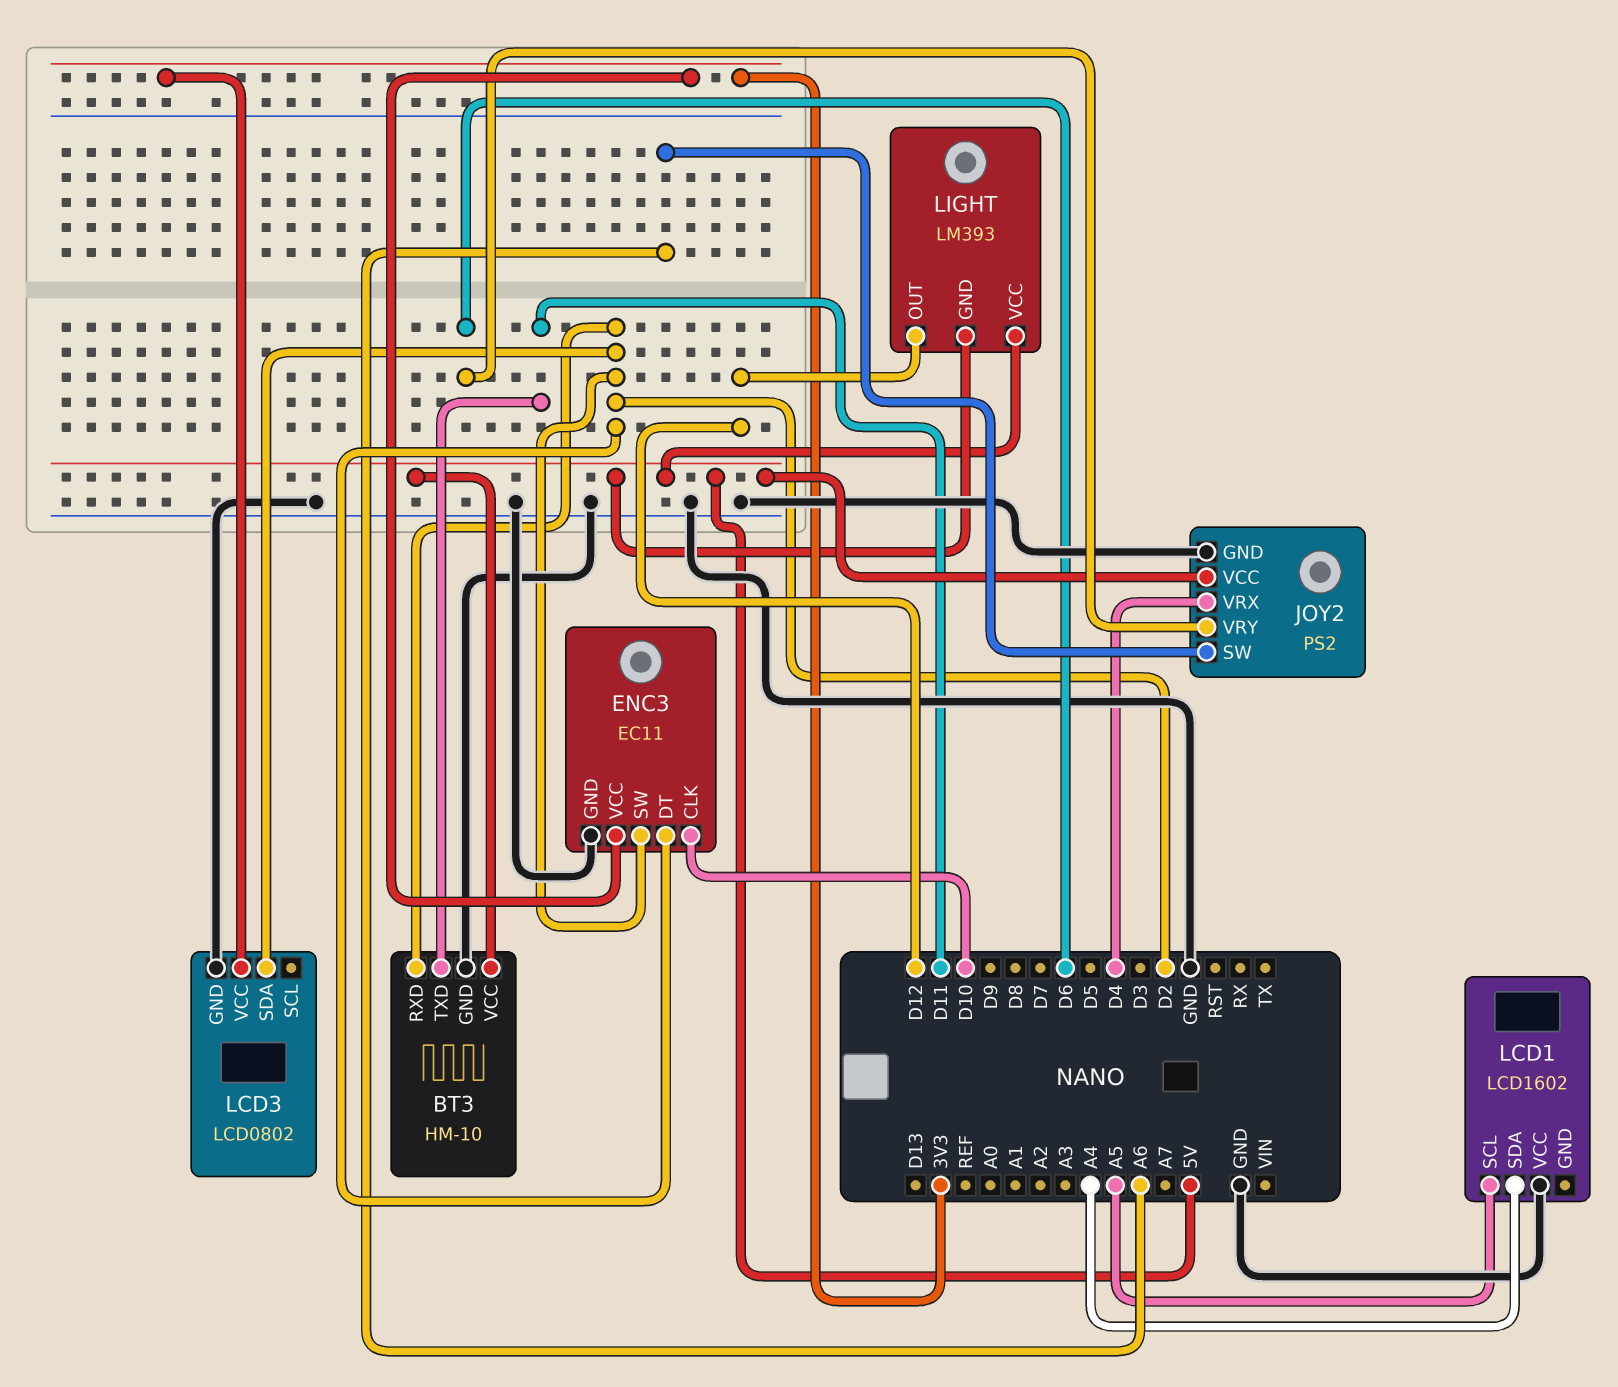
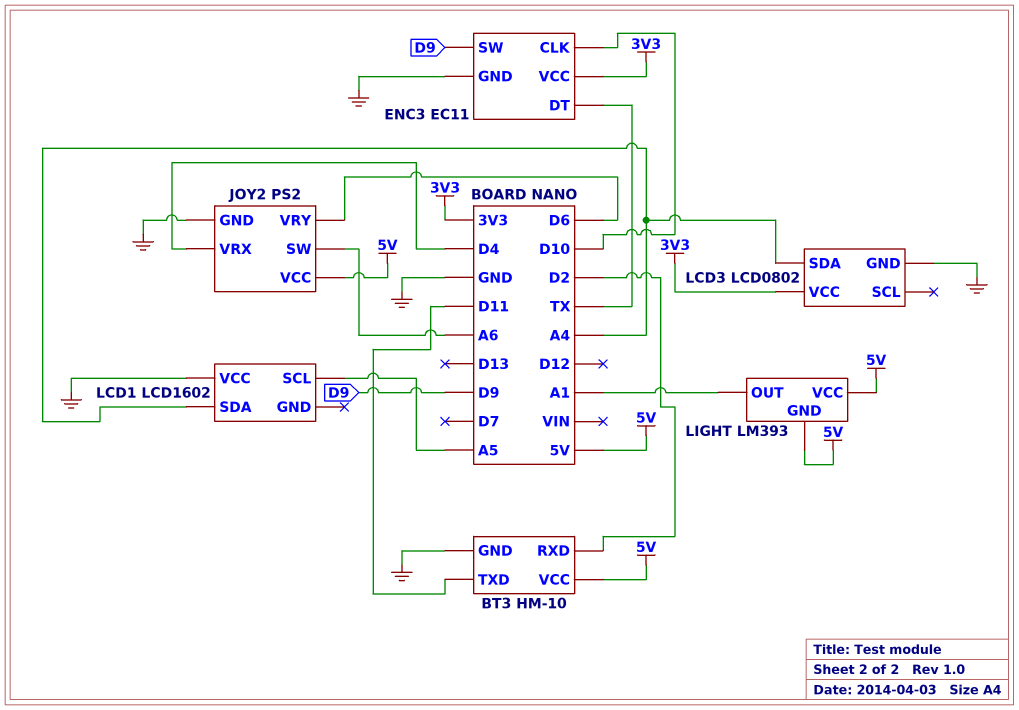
ENC3 pin DT: D2 -> TX
ENC3 pin SW: D2 -> D9
LCD3 pin SDA: D2 -> A4
LIGHT pin OUT: D12 -> A1

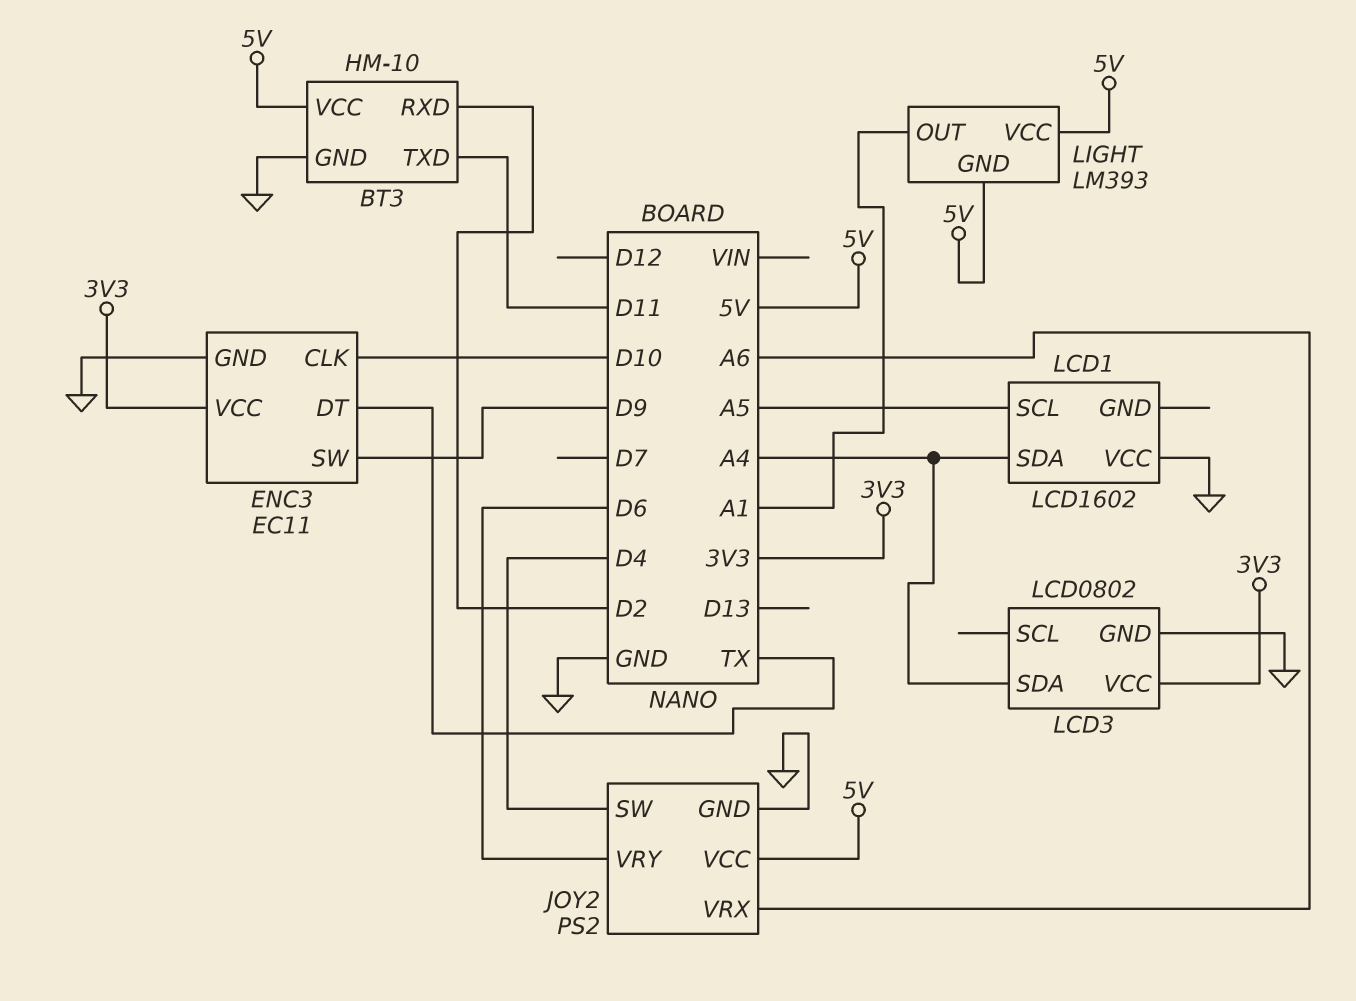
JOY2 pin SW: A6 -> D4
JOY2 pin VRX: D4 -> A6

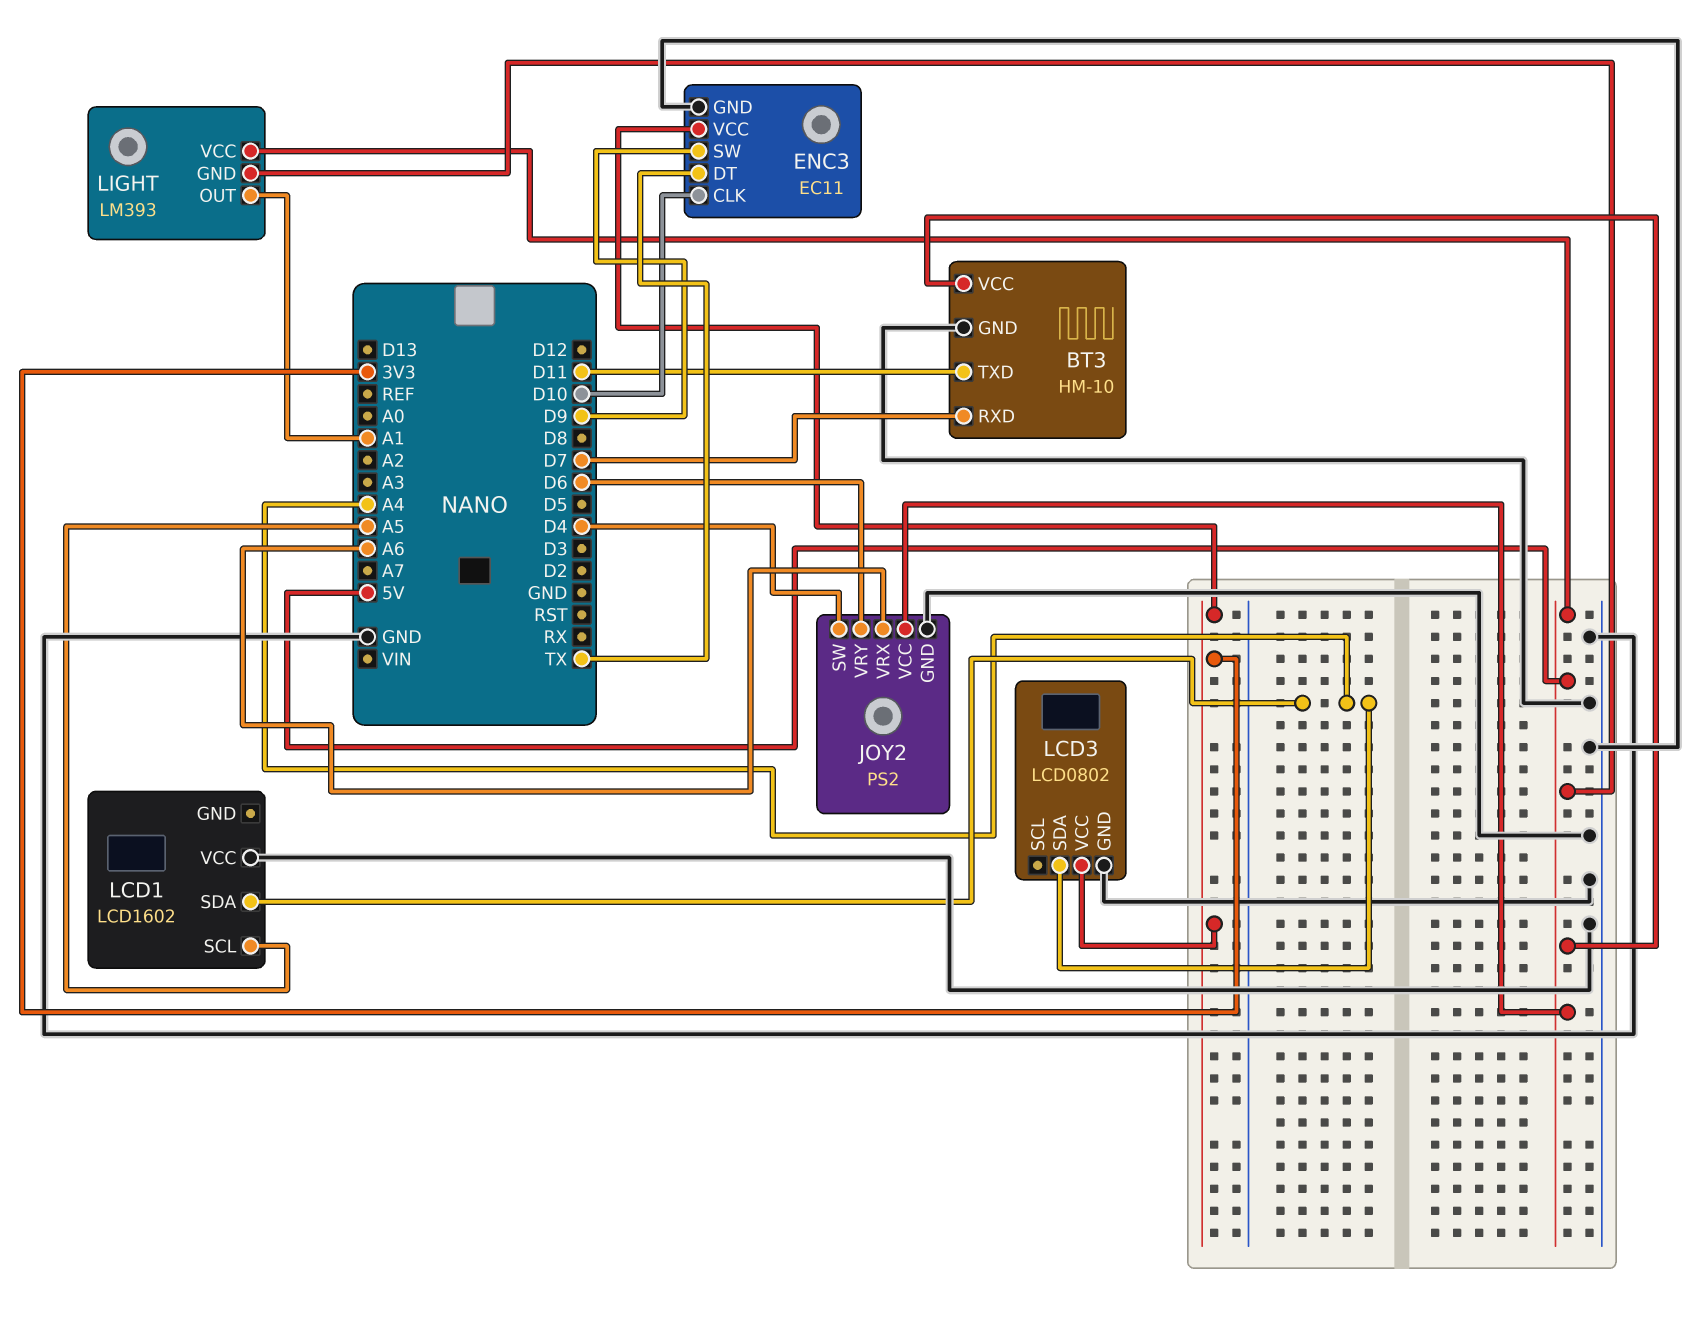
BT3 pin RXD: D2 -> D7

